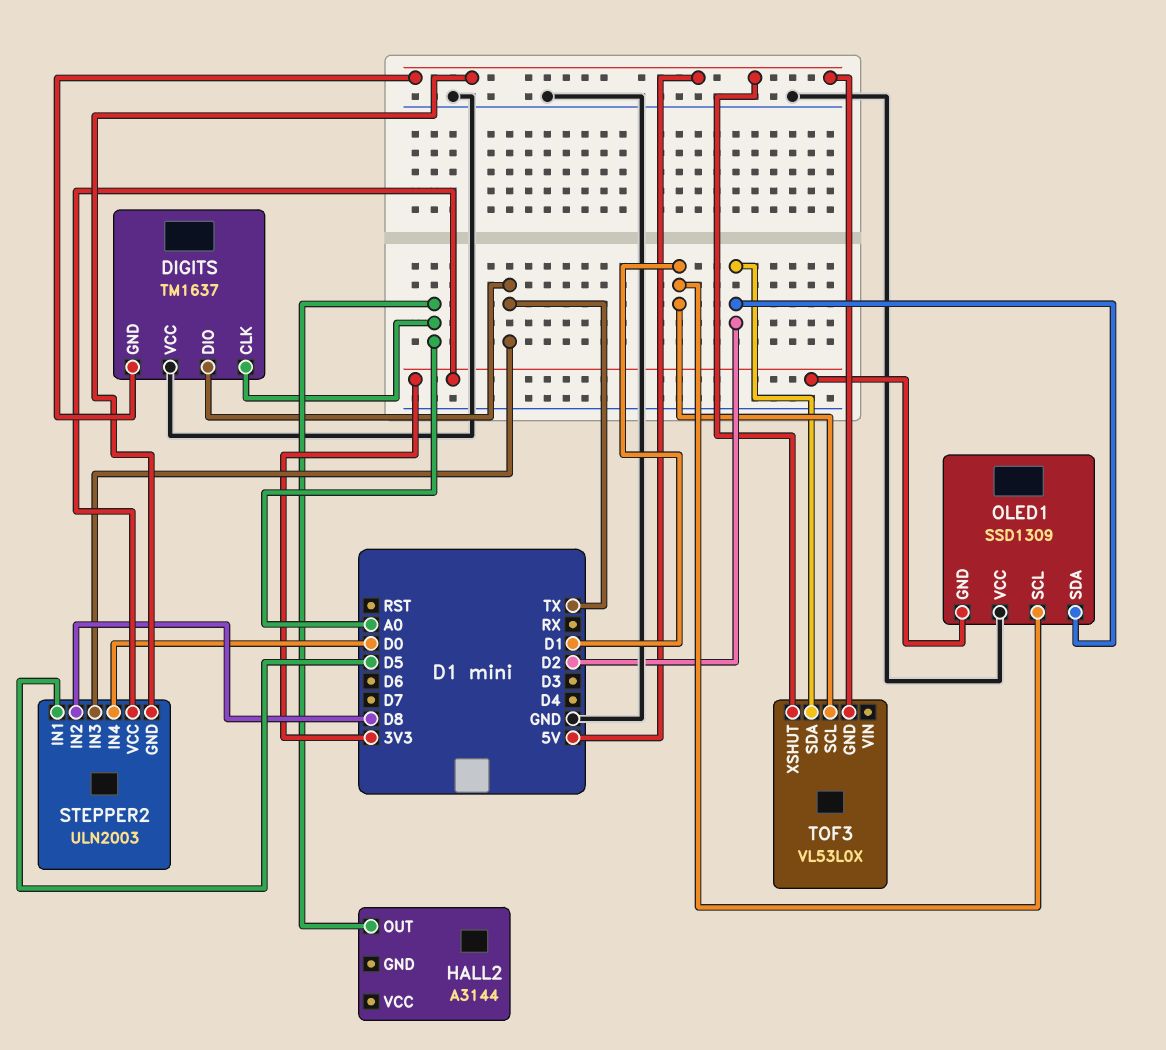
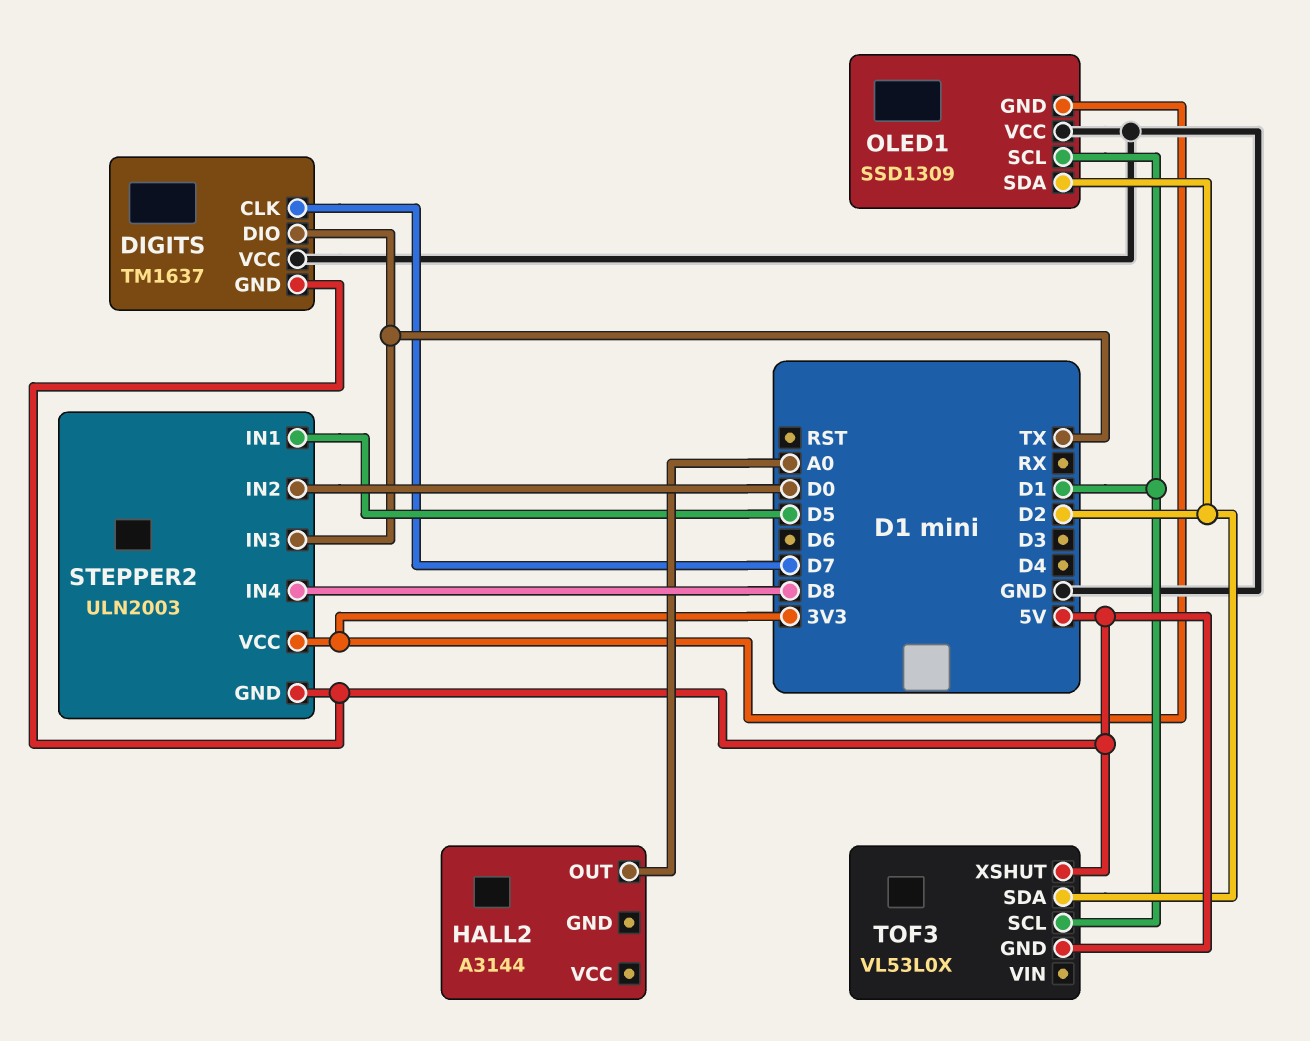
DIGITS pin CLK: A0 -> D7
STEPPER2 pin IN2: D8 -> D0
STEPPER2 pin IN4: D0 -> D8

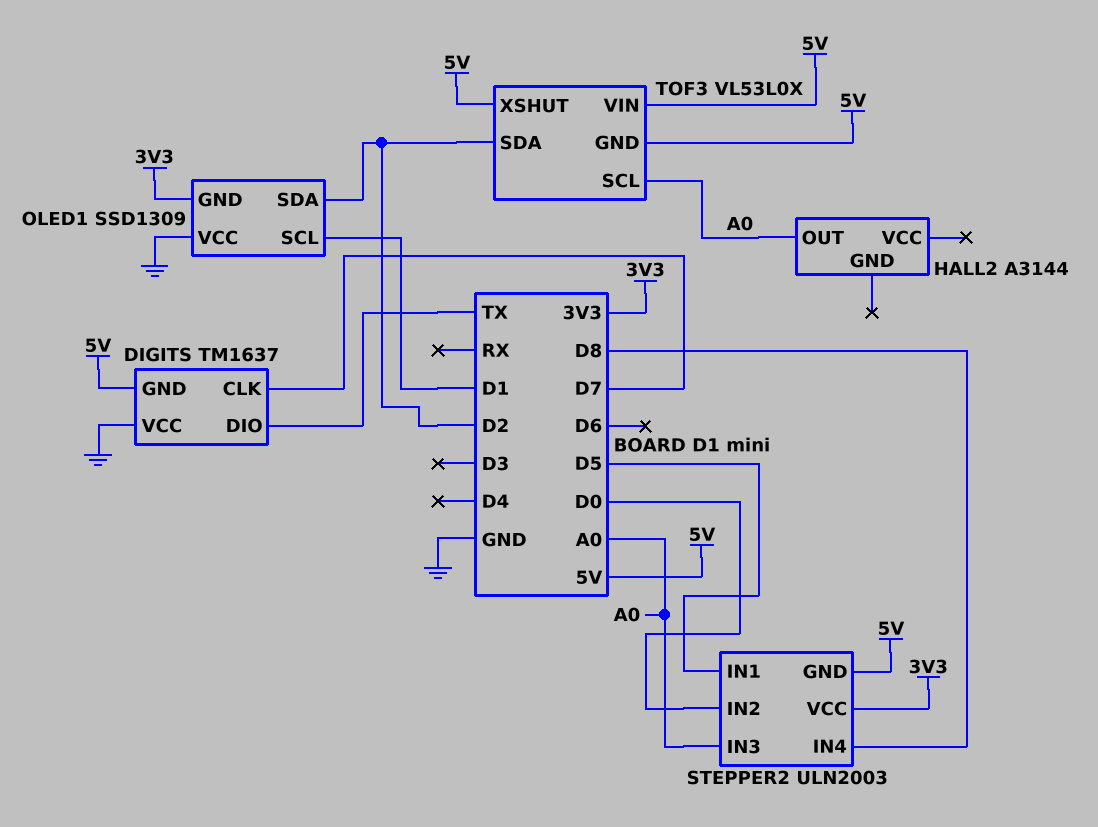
STEPPER2 pin IN3: TX -> A0
TOF3 pin SCL: D1 -> A0
TOF3 pin VIN: none -> 5V

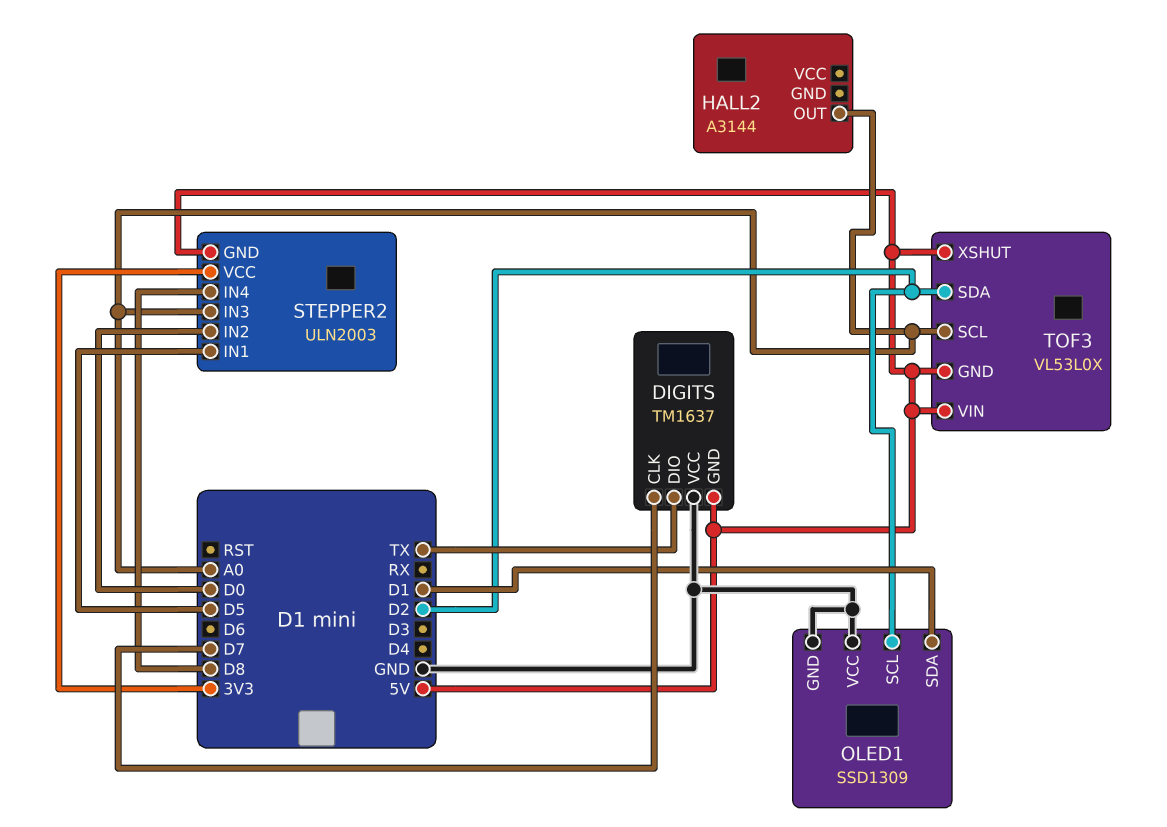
OLED1 pin GND: 3V3 -> GND
OLED1 pin SCL: D1 -> D2
OLED1 pin SDA: D2 -> D1

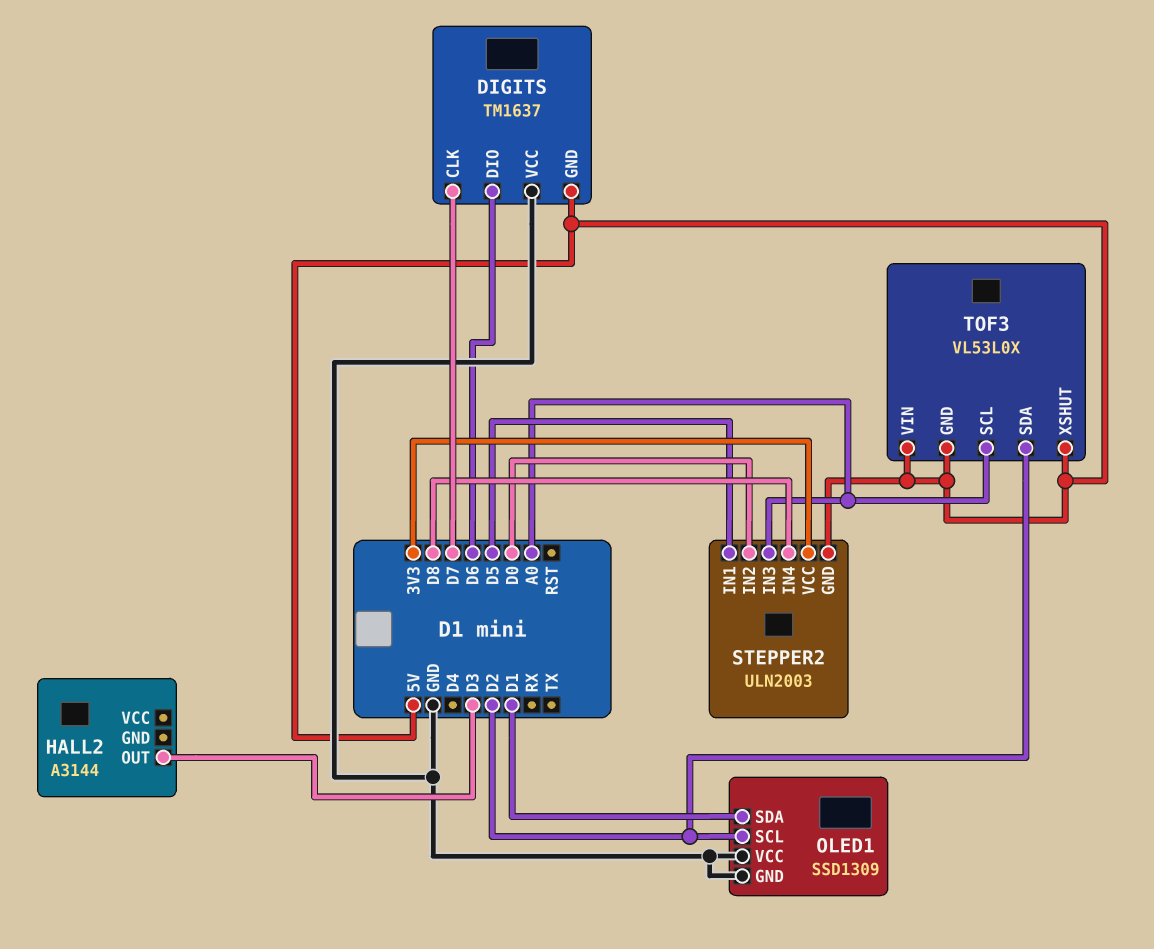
DIGITS pin DIO: TX -> D6
HALL2 pin OUT: A0 -> D3

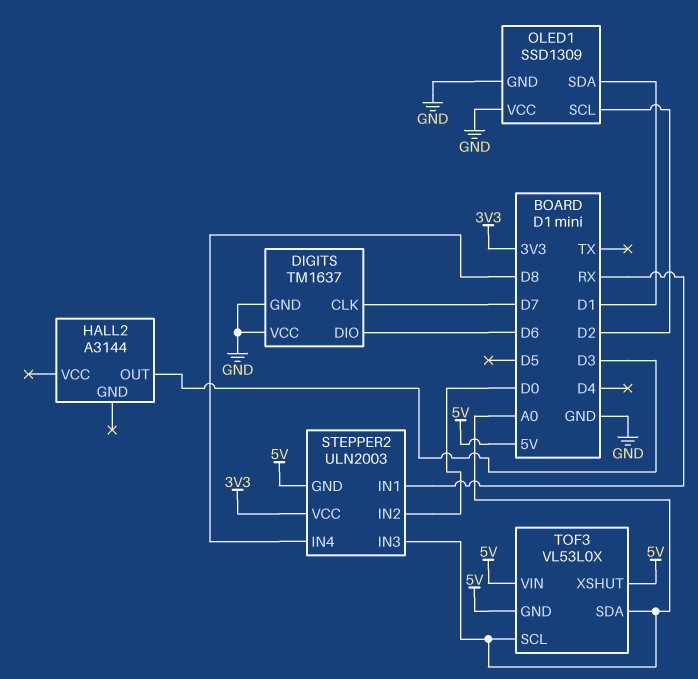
DIGITS pin GND: 5V -> GND
STEPPER2 pin IN1: D5 -> RX
TOF3 pin SDA: D2 -> A0

